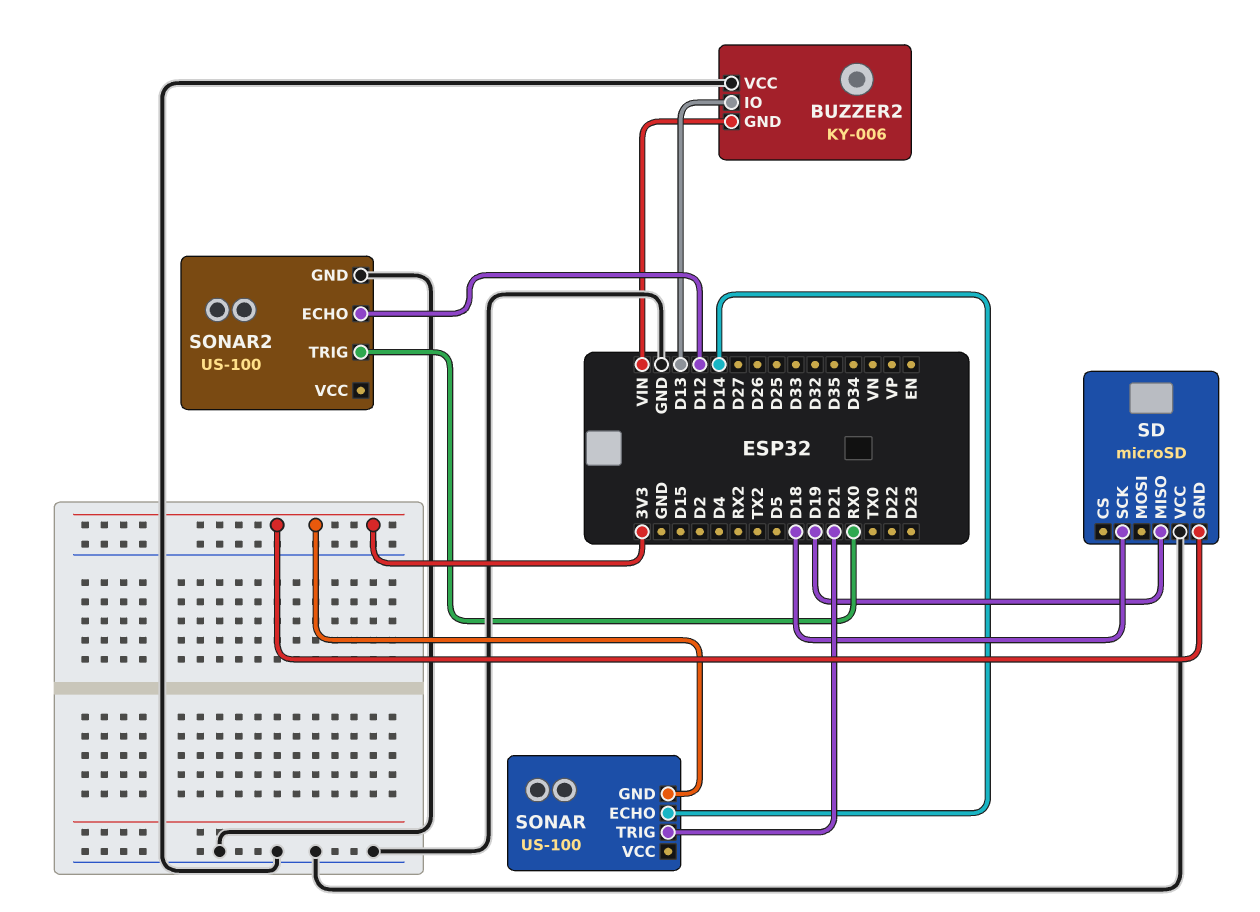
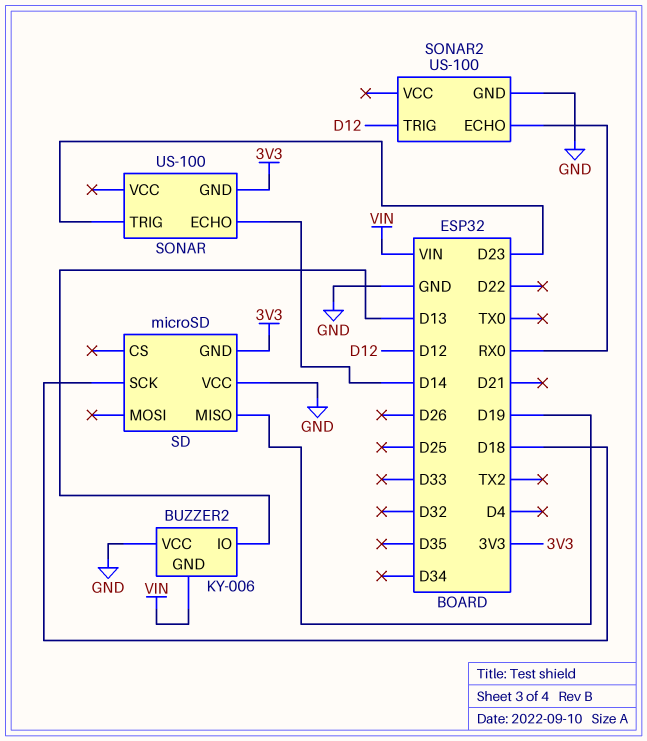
SONAR pin TRIG: D21 -> D23
SONAR2 pin ECHO: D12 -> RX0
SONAR2 pin TRIG: RX0 -> D12

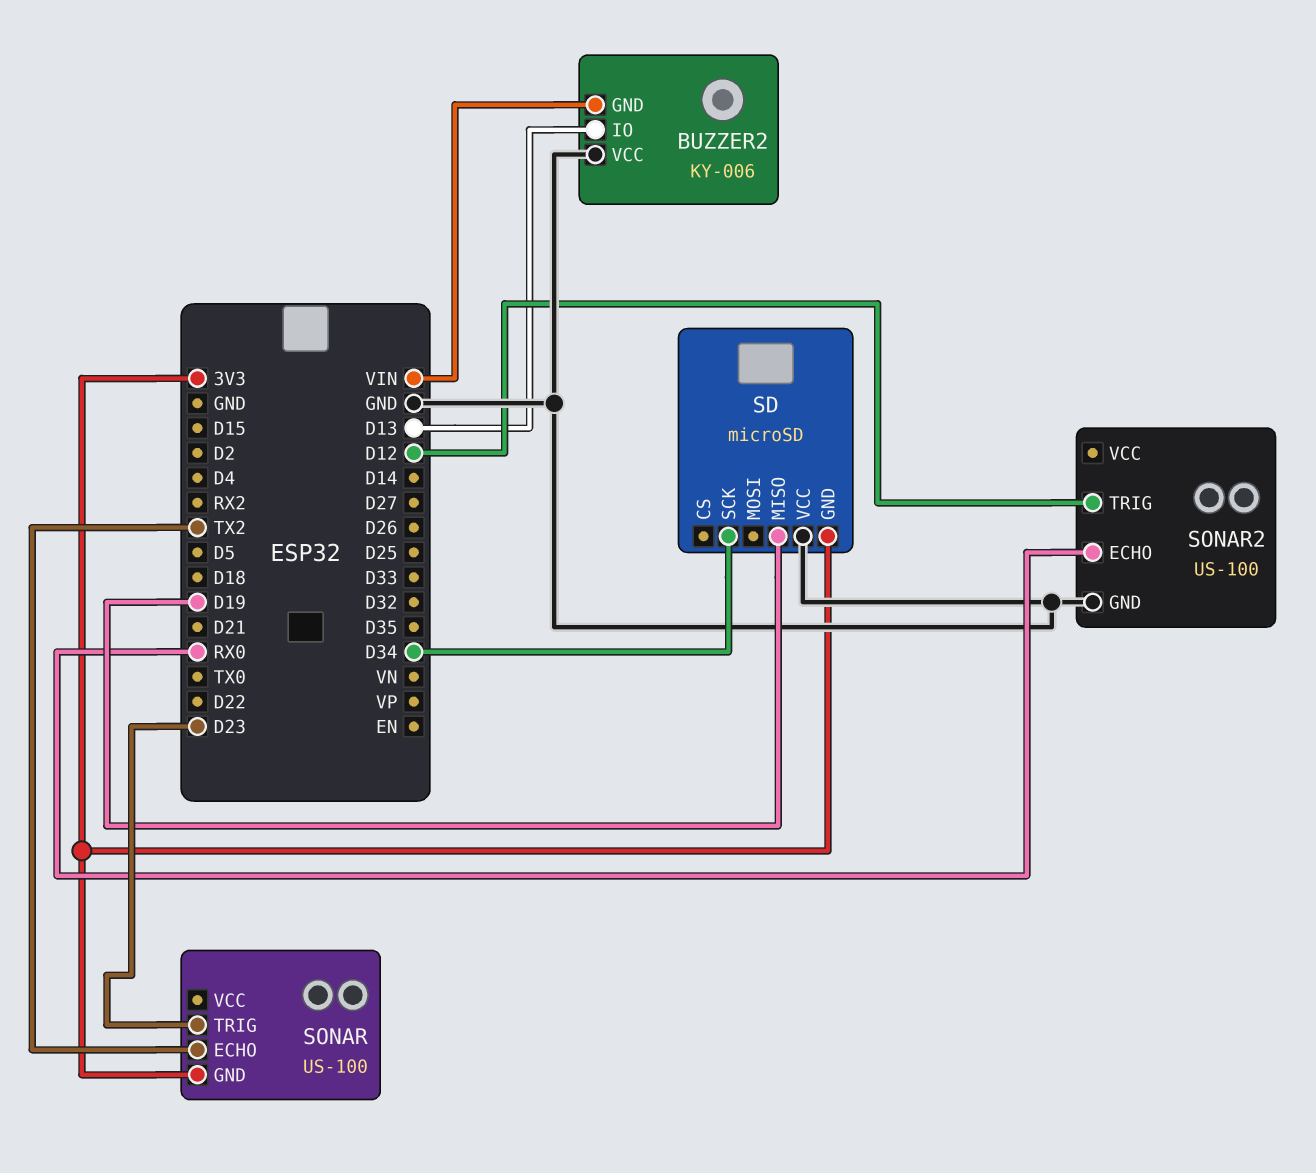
SD pin SCK: D18 -> D34
SONAR pin ECHO: D14 -> TX2

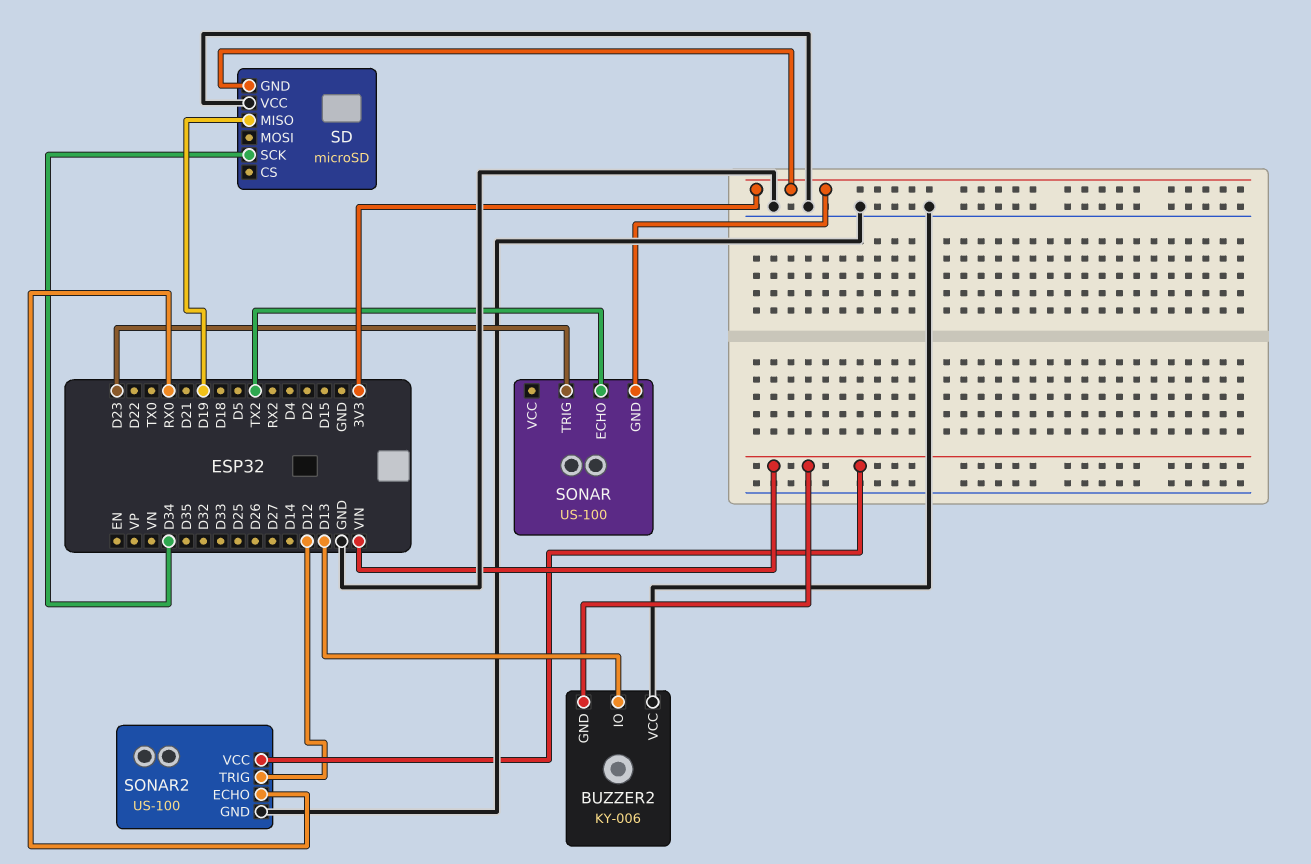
SONAR2 pin VCC: none -> VIN

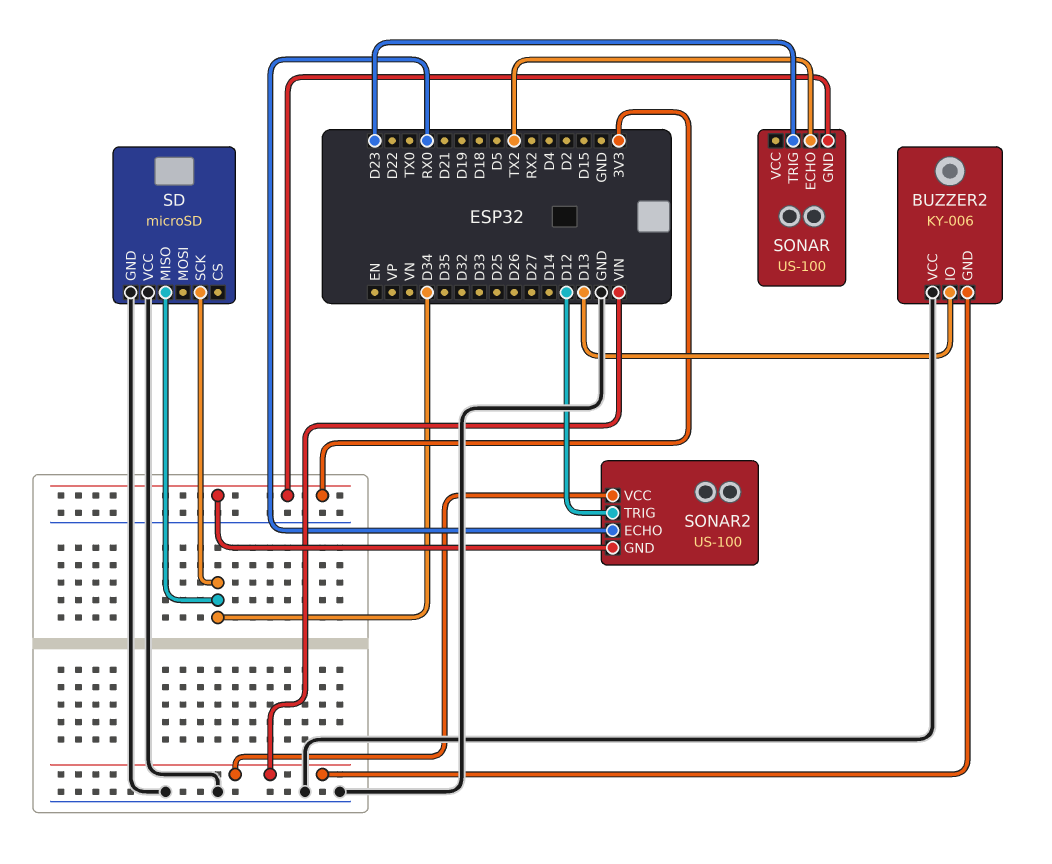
SD pin GND: 3V3 -> GND
SD pin MISO: D19 -> D34
SONAR2 pin GND: GND -> 3V3

